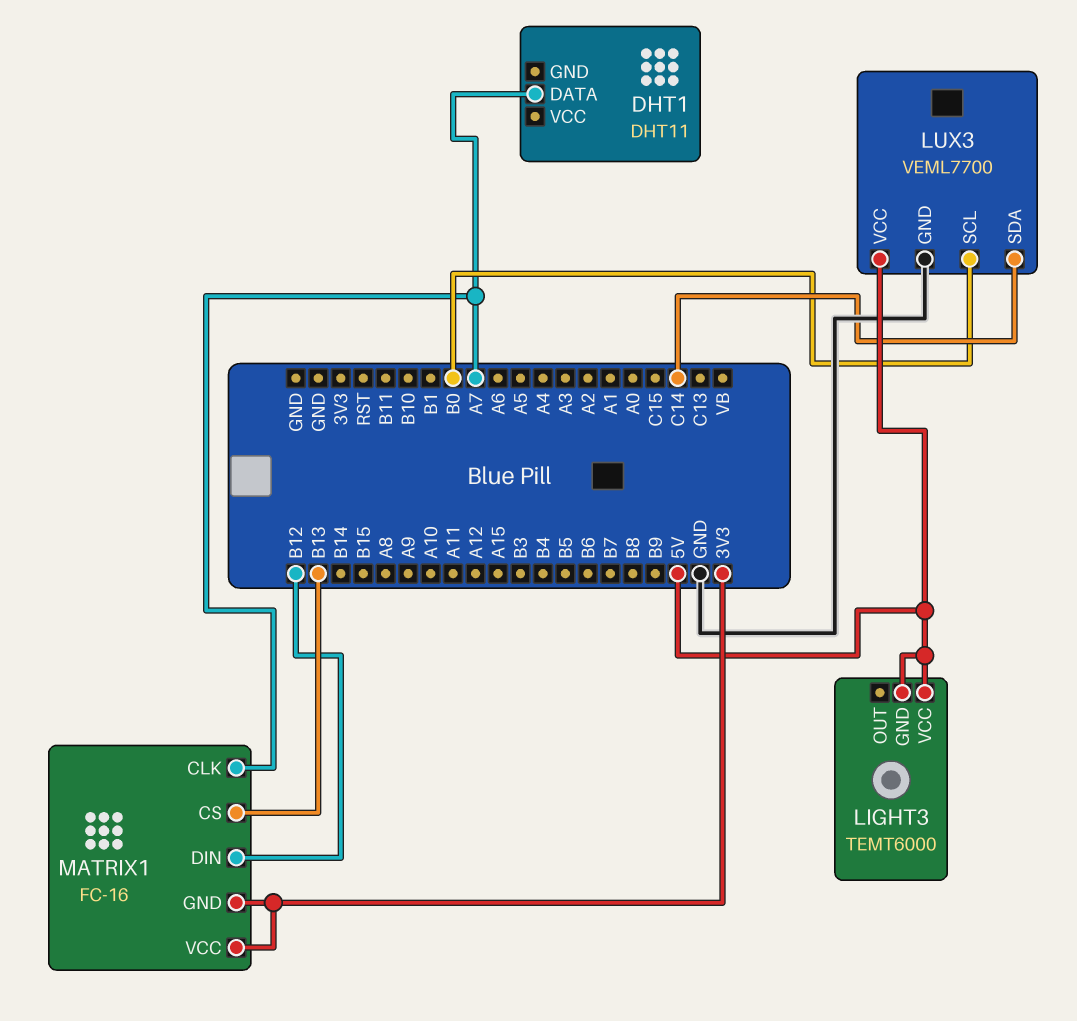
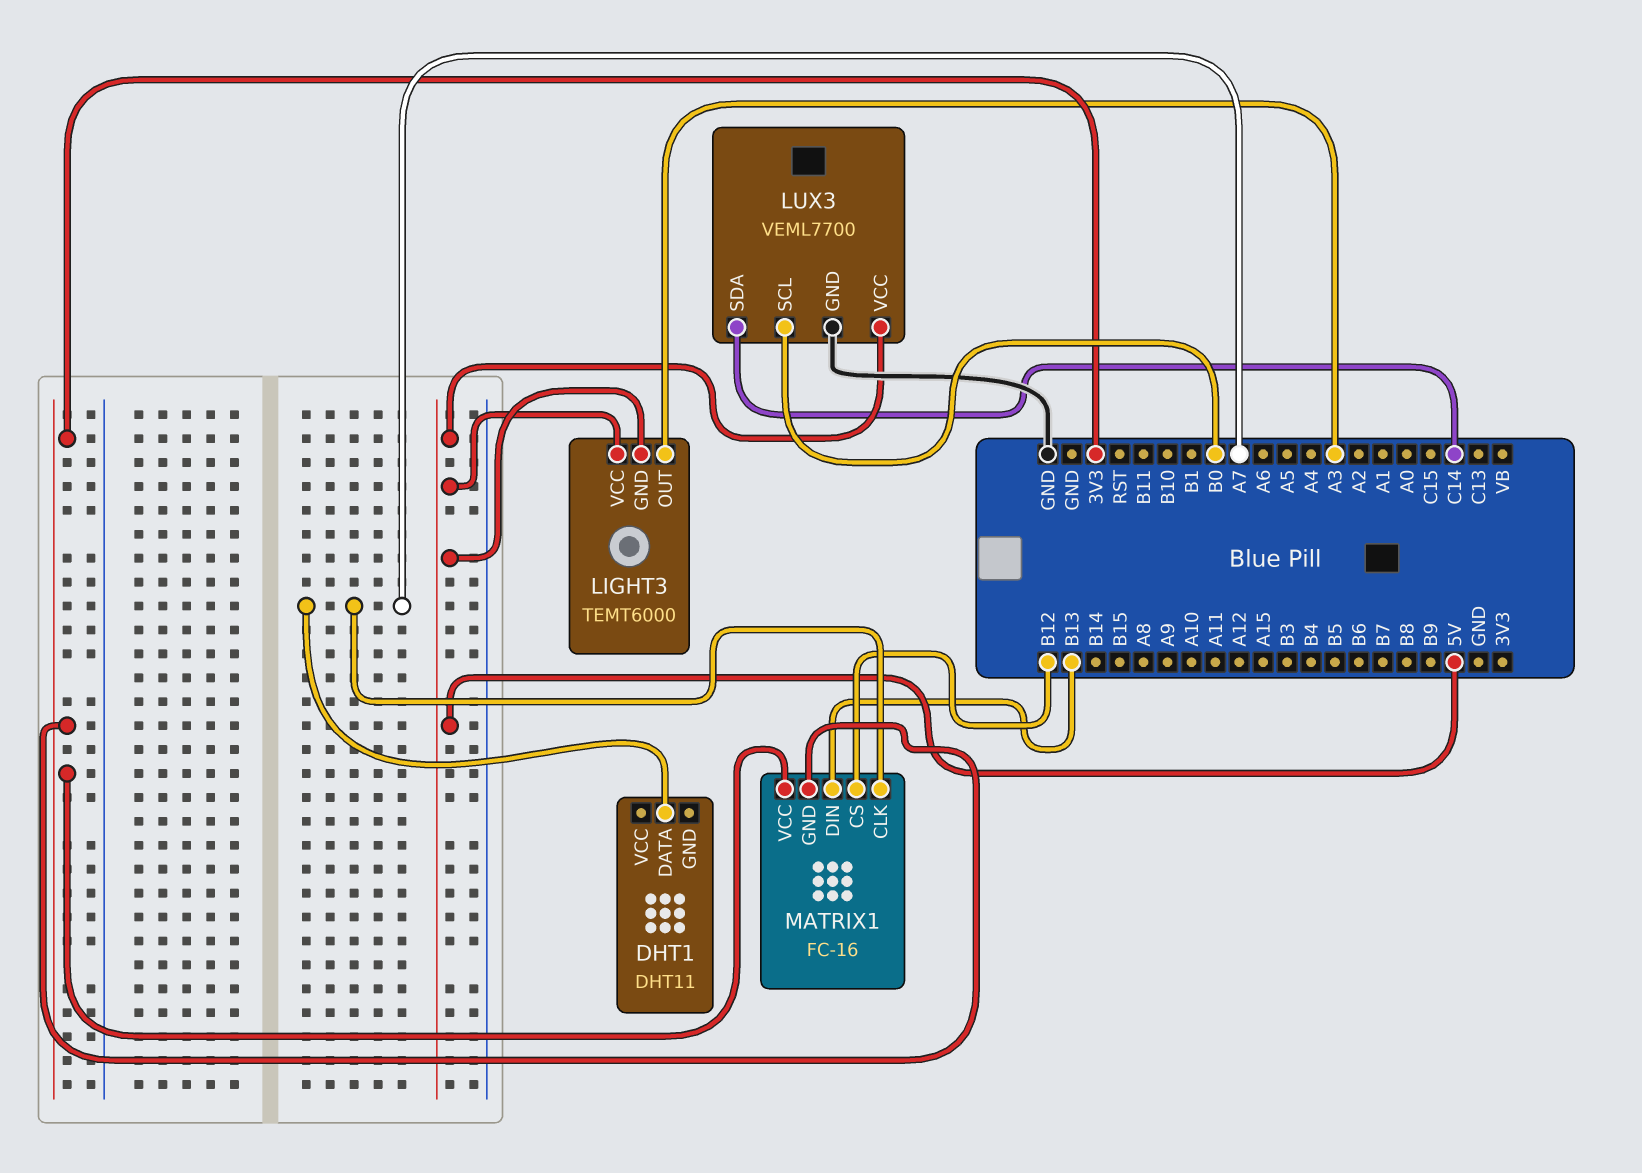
LIGHT3 pin OUT: none -> A3
MATRIX1 pin CS: B13 -> B12
MATRIX1 pin DIN: B12 -> B13

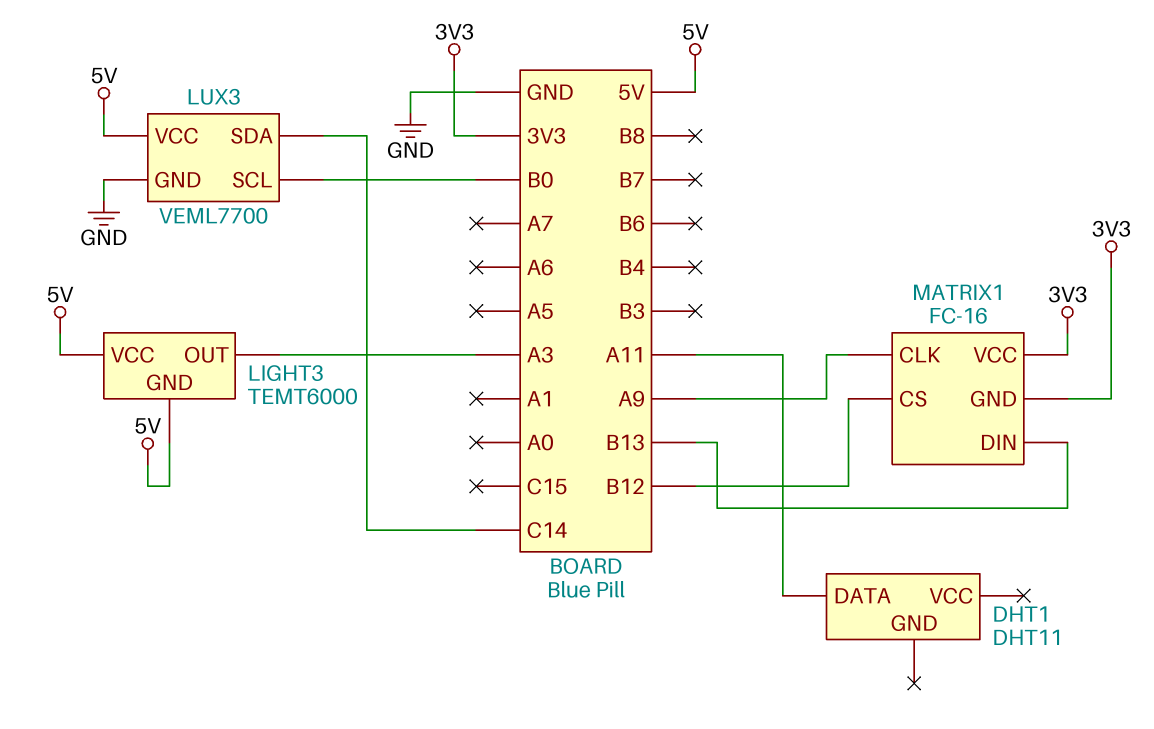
DHT1 pin DATA: A7 -> A11
MATRIX1 pin CLK: A7 -> A9

